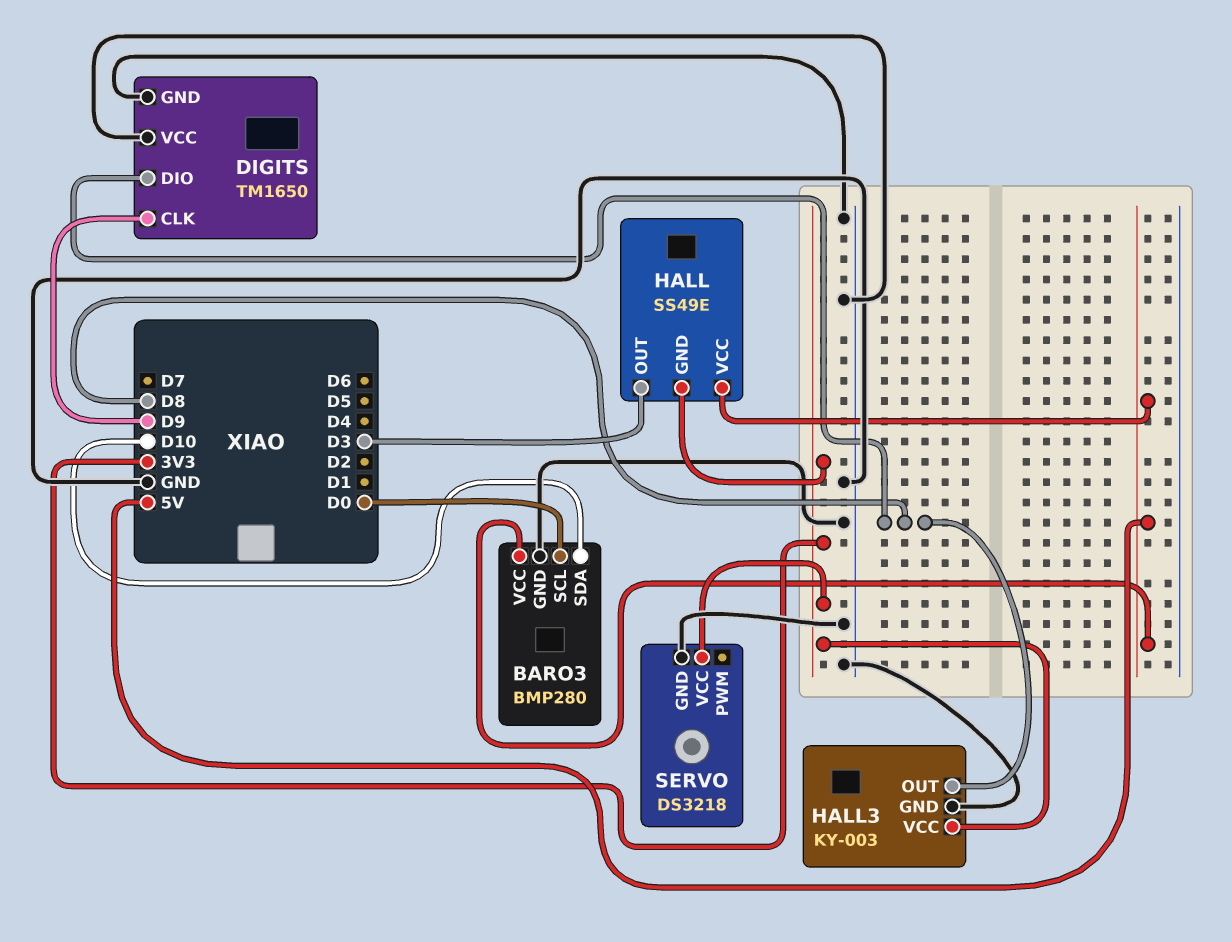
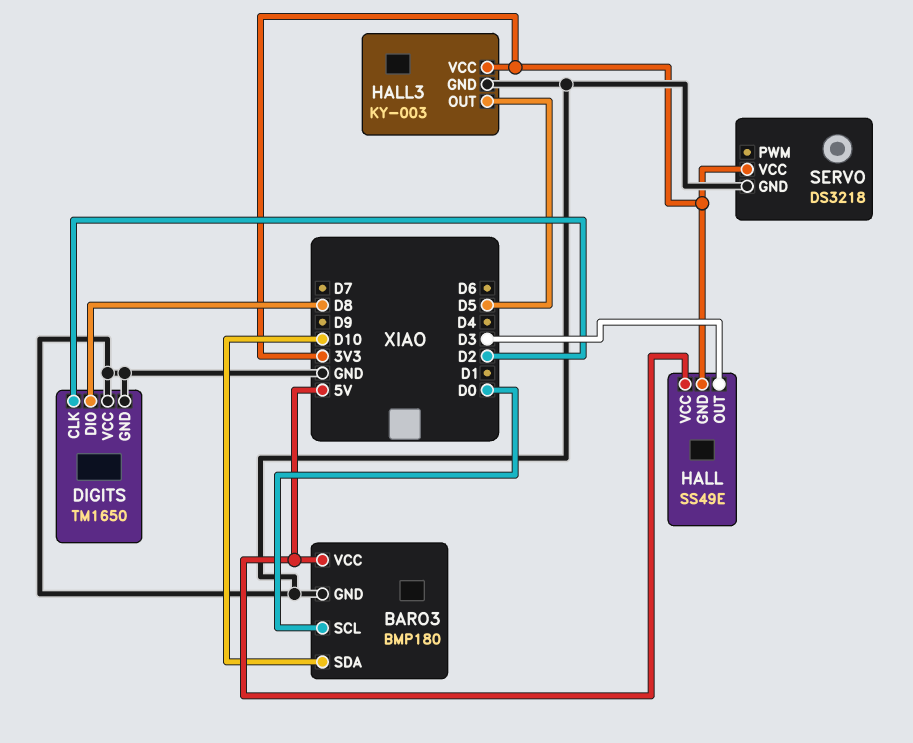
BARO3: BMP280 -> BMP180
DIGITS pin CLK: D9 -> D2
HALL3 pin OUT: D8 -> D5

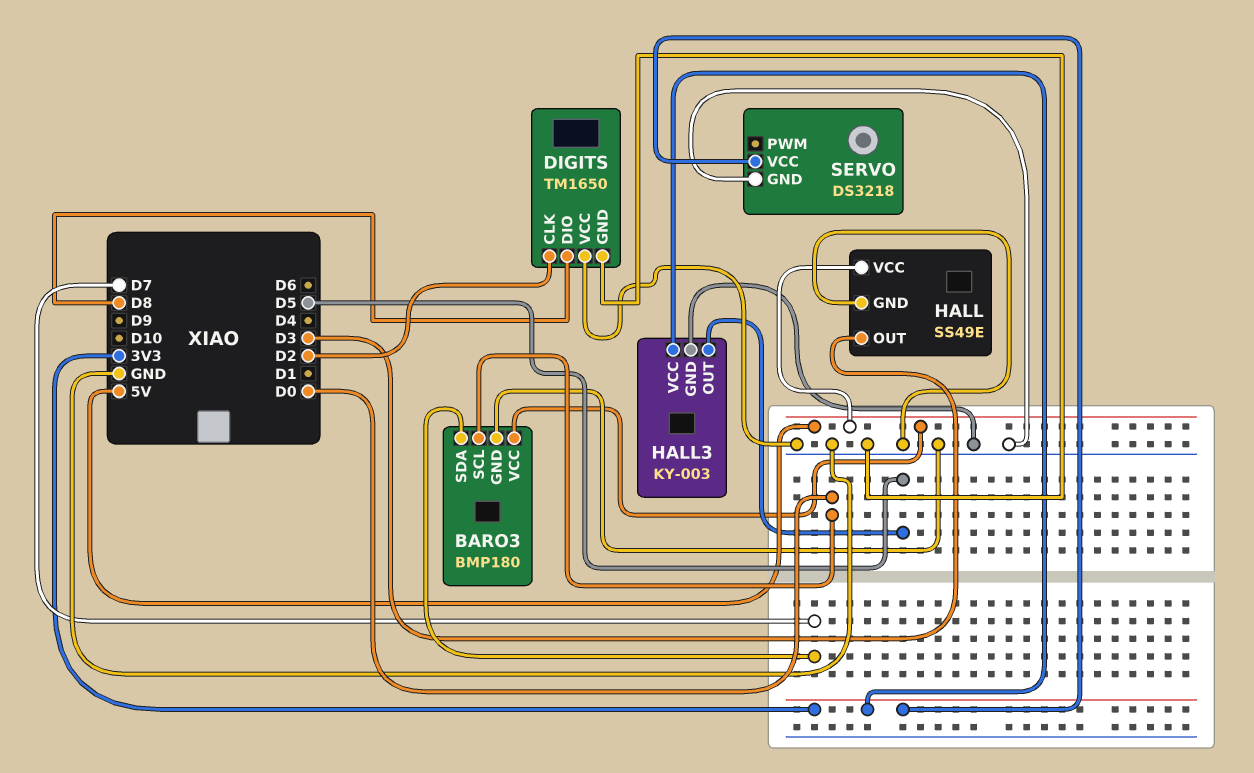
BARO3 pin SDA: D10 -> D7
HALL pin GND: 3V3 -> GND

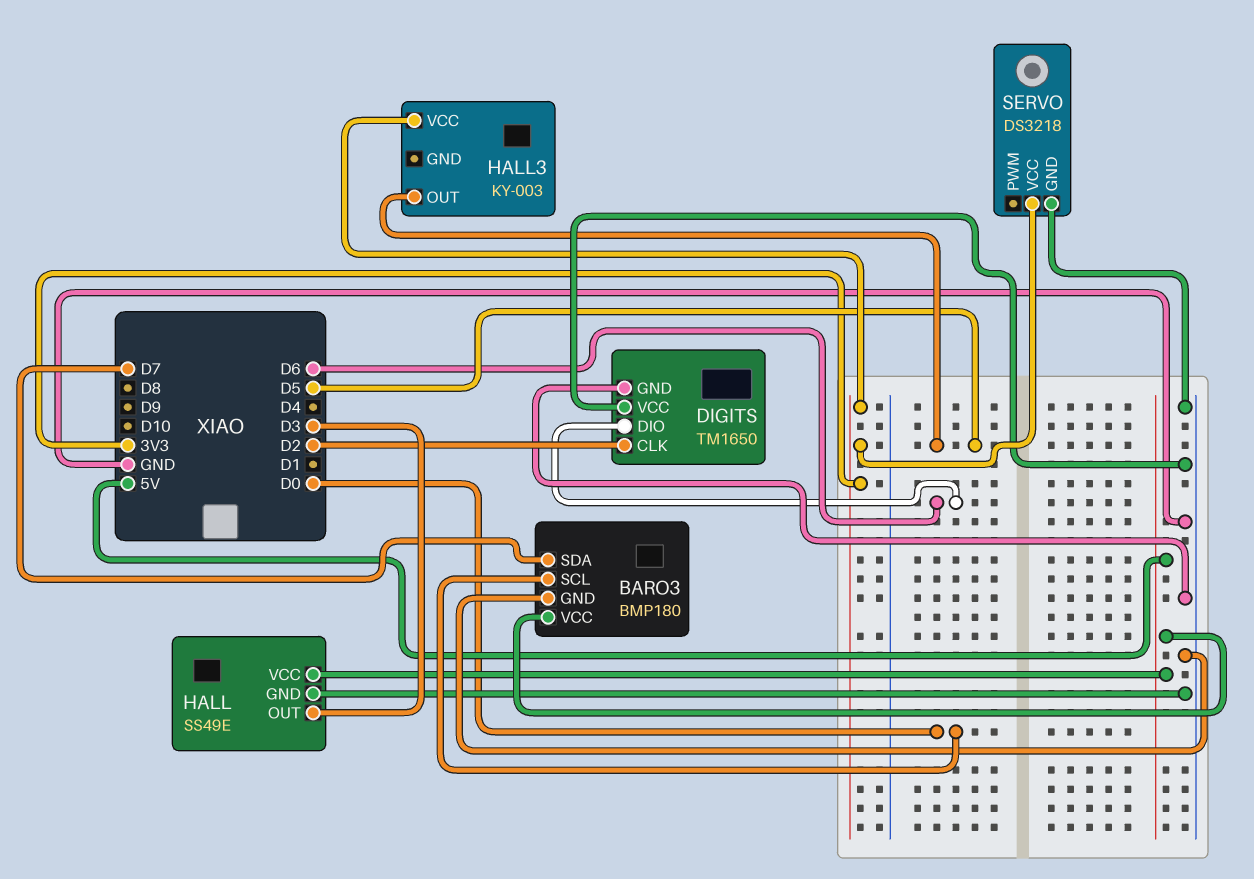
DIGITS pin DIO: D8 -> D6
HALL3 pin GND: GND -> none

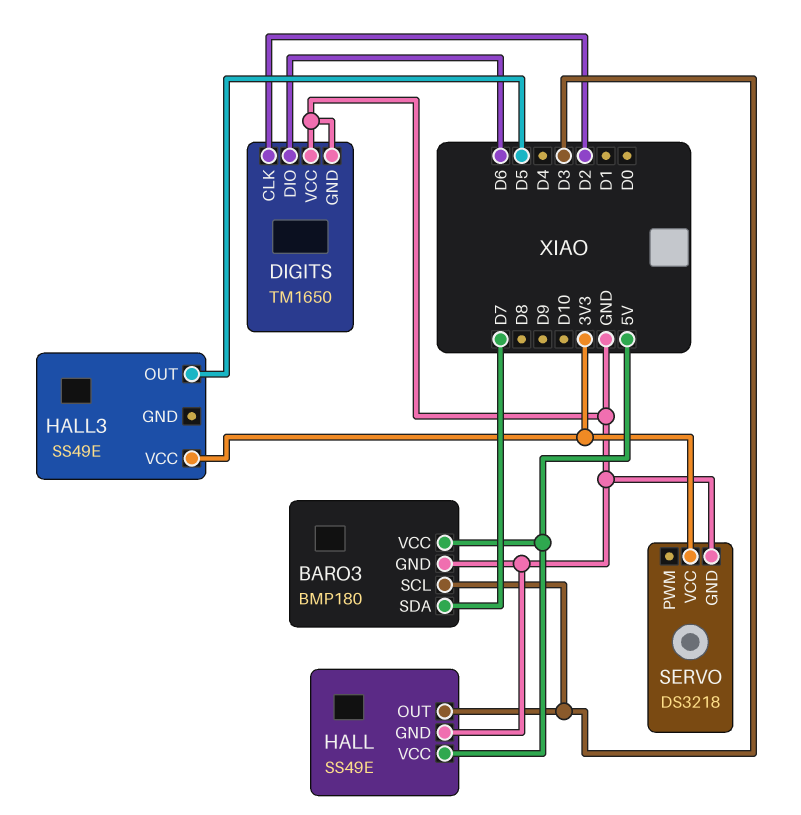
BARO3 pin SCL: D0 -> D3
HALL3: KY-003 -> SS49E

